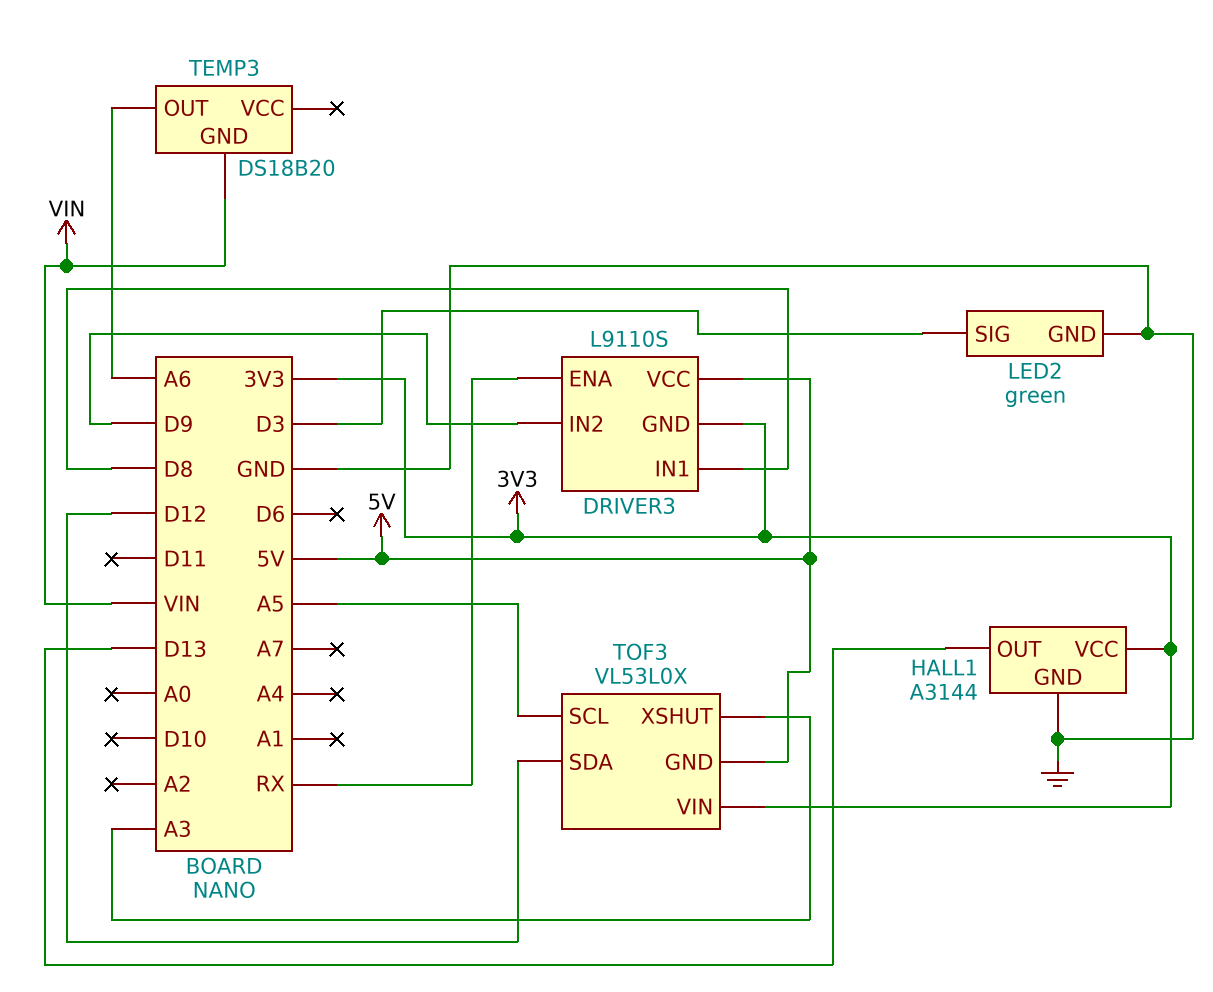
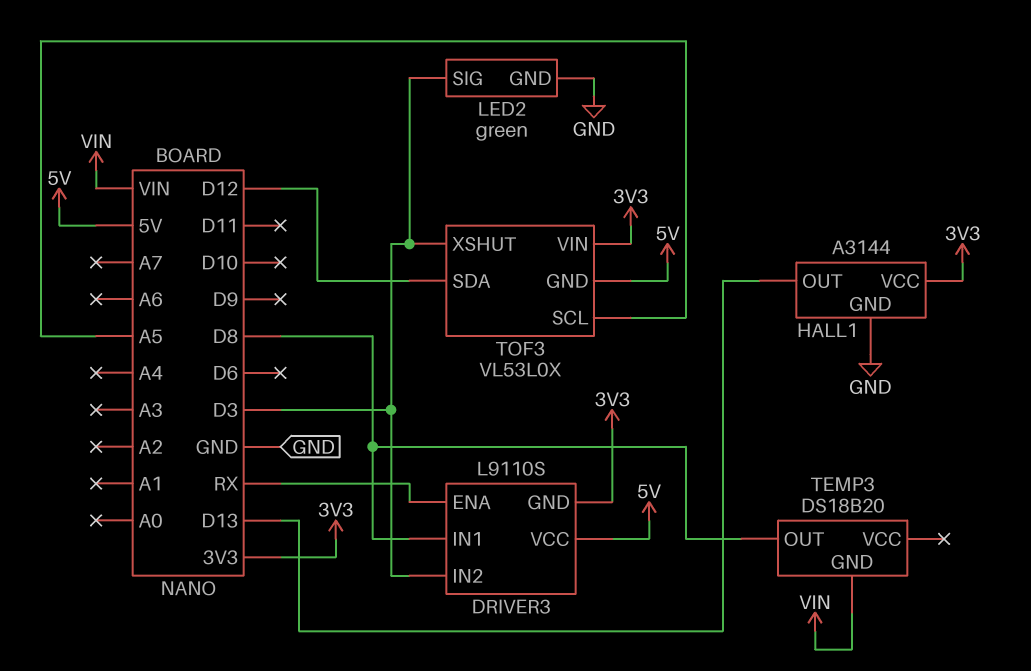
DRIVER3 pin IN2: D9 -> D3
TEMP3 pin OUT: A6 -> D8
TOF3 pin XSHUT: A3 -> D3

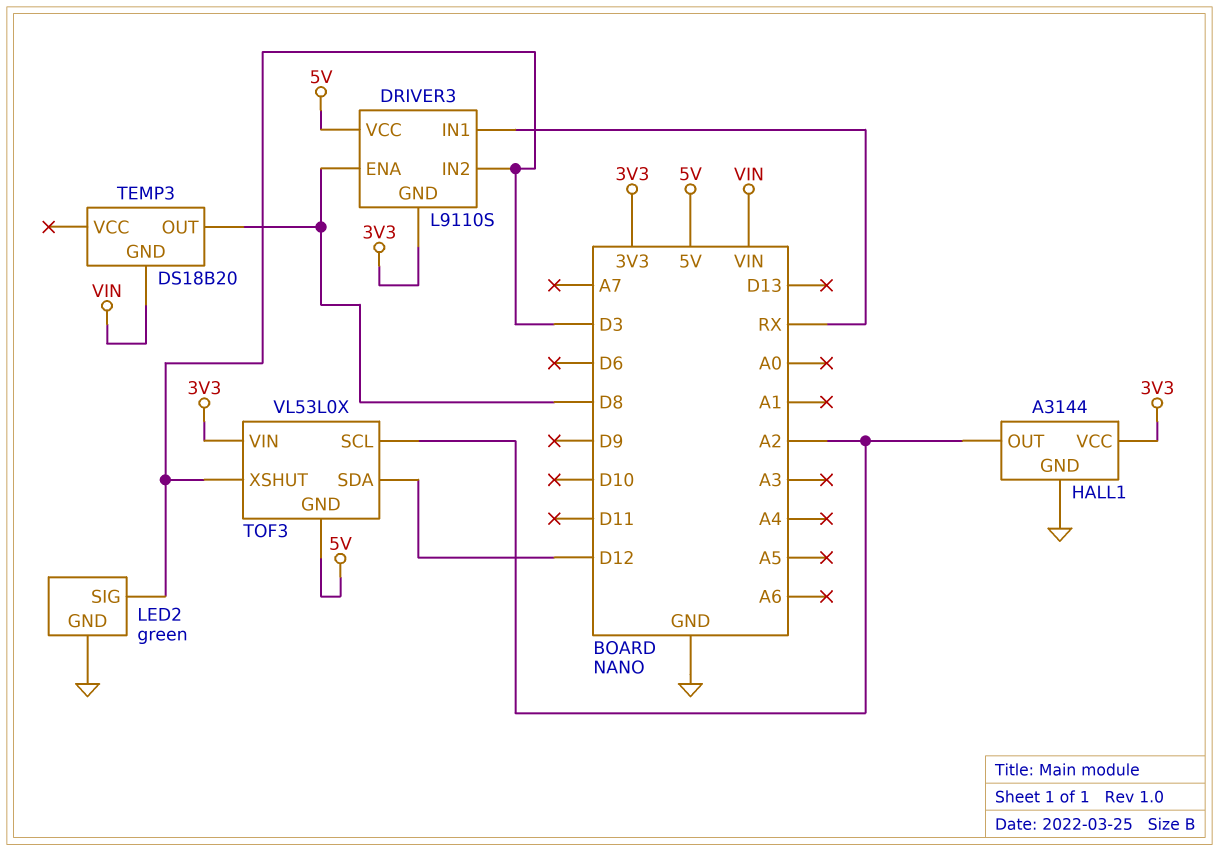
DRIVER3 pin ENA: RX -> D8
DRIVER3 pin IN1: D8 -> RX
HALL1 pin OUT: D13 -> A2
TOF3 pin SCL: A5 -> A2

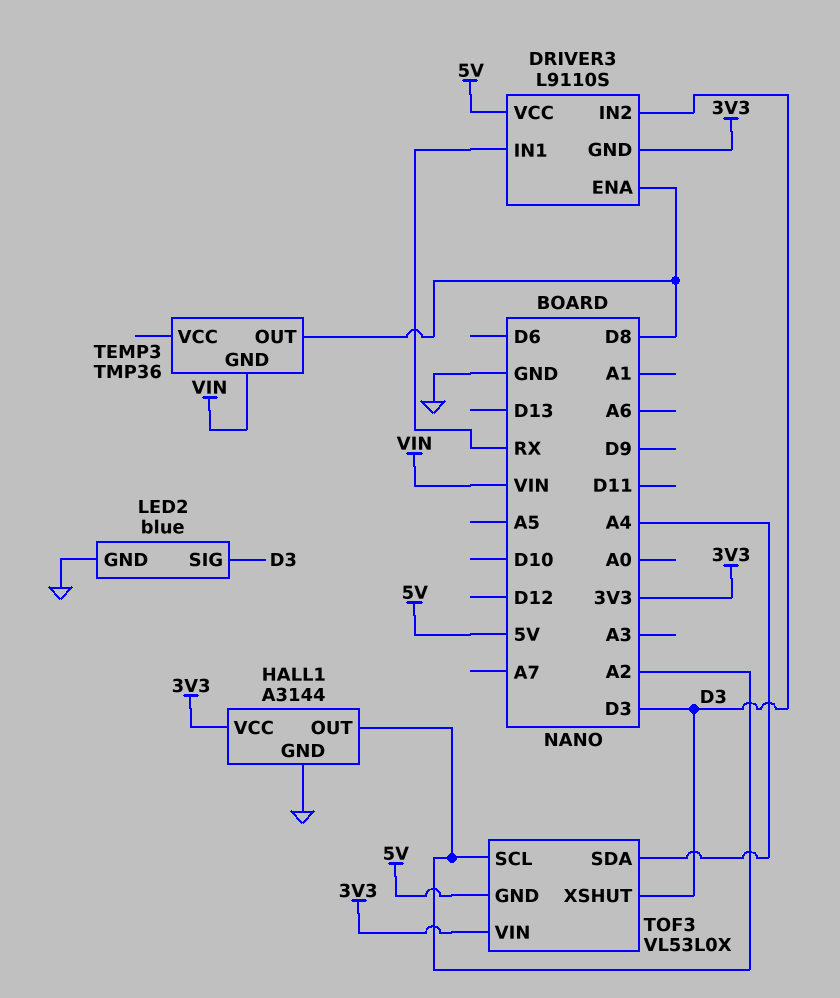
LED2: green -> blue
TEMP3: DS18B20 -> TMP36
TOF3 pin SDA: D12 -> A4

